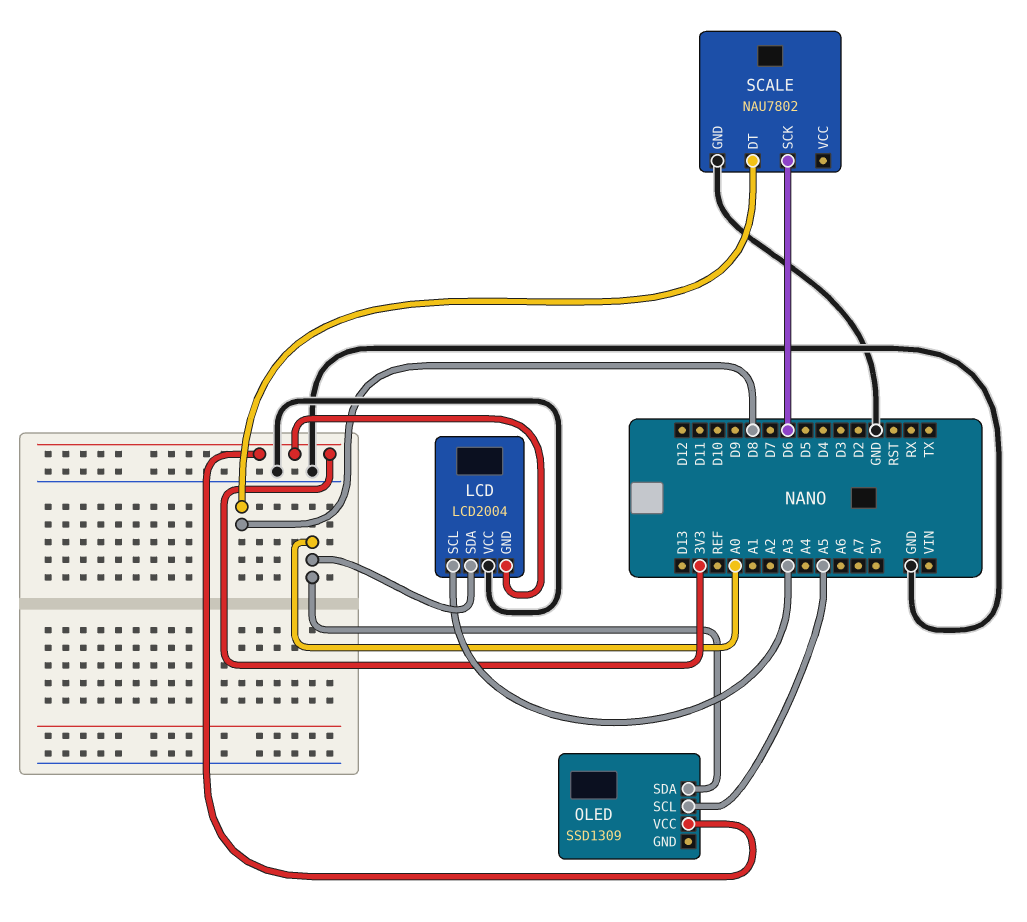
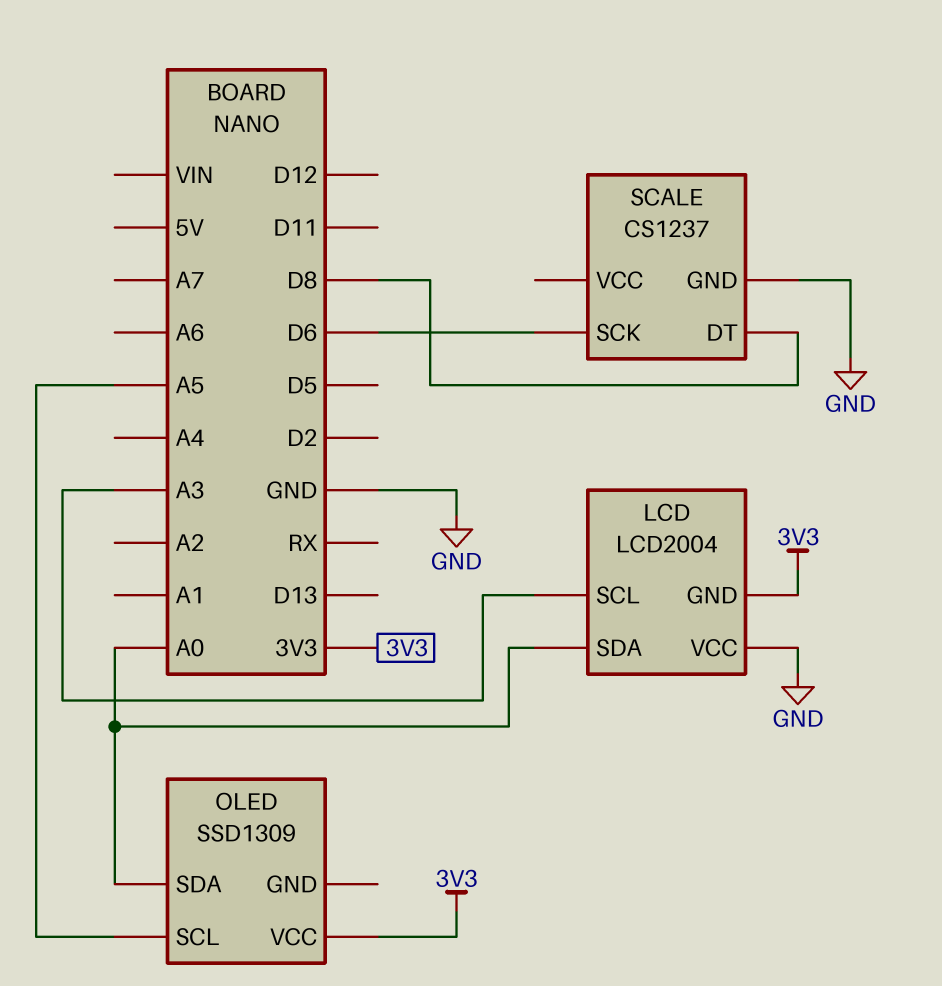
SCALE: NAU7802 -> CS1237

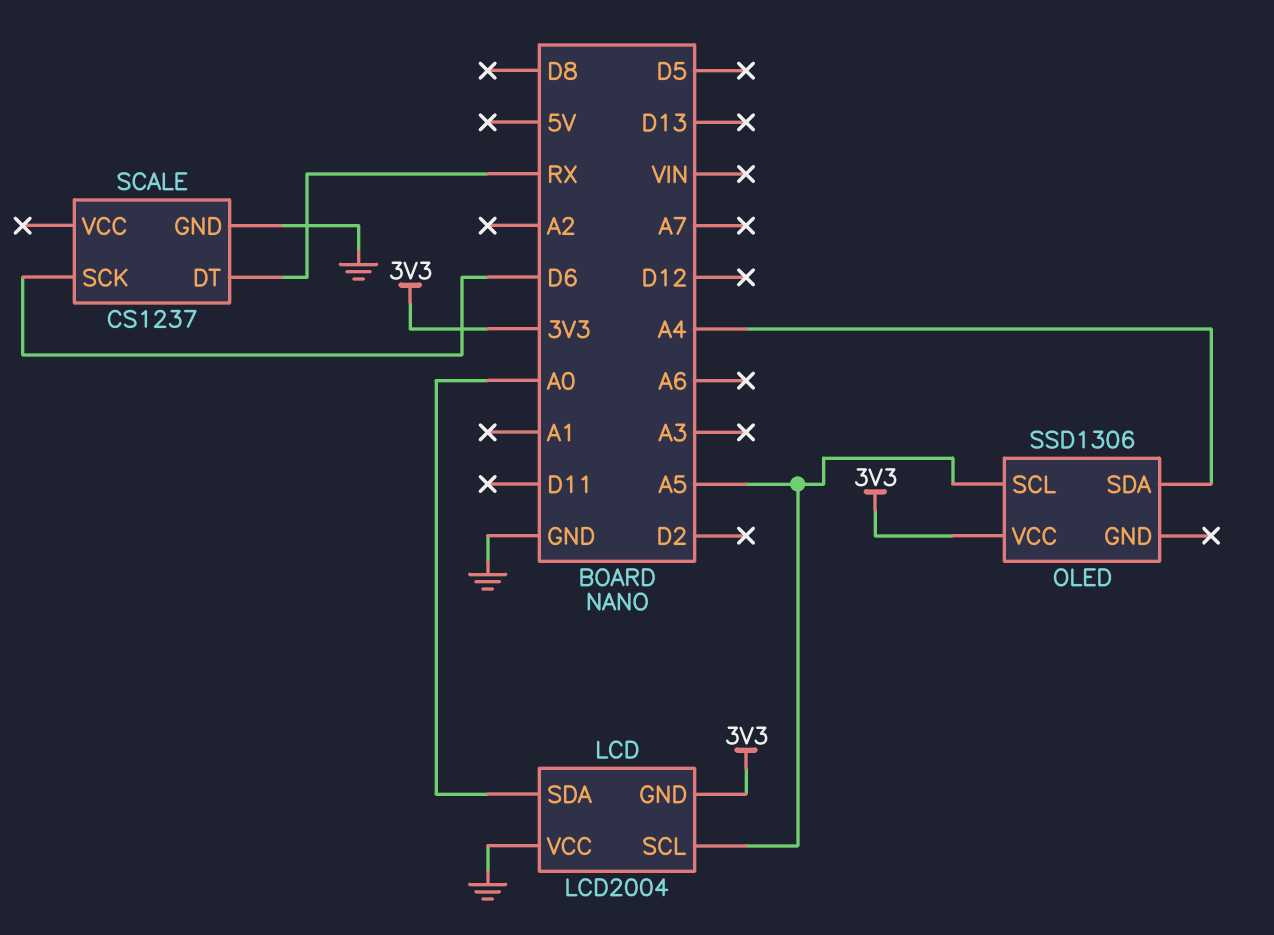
LCD pin SCL: A3 -> A5
OLED: SSD1309 -> SSD1306
OLED pin SDA: A0 -> A4
SCALE pin DT: D8 -> RX

